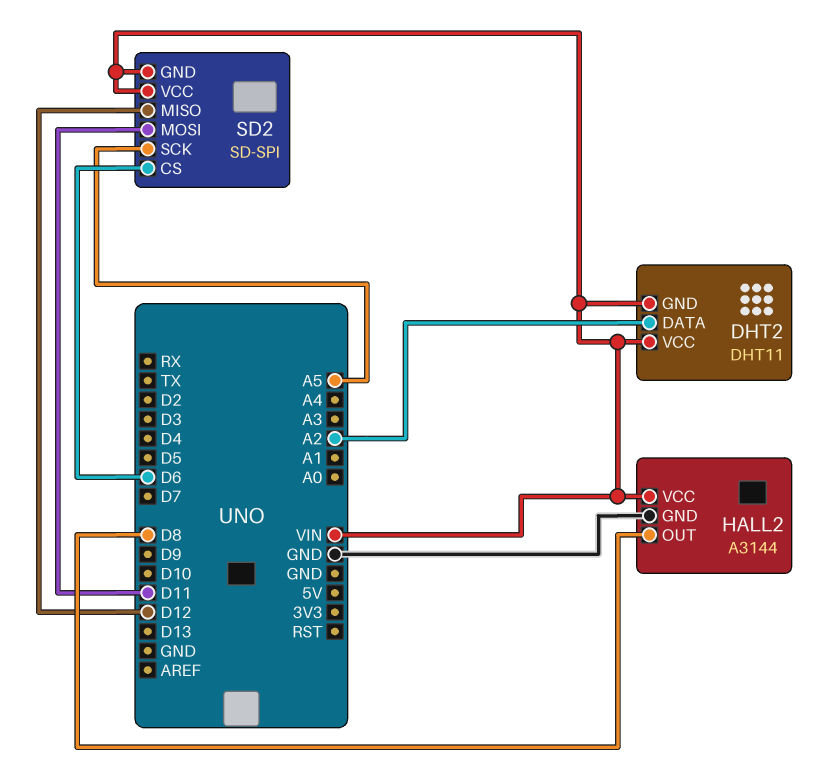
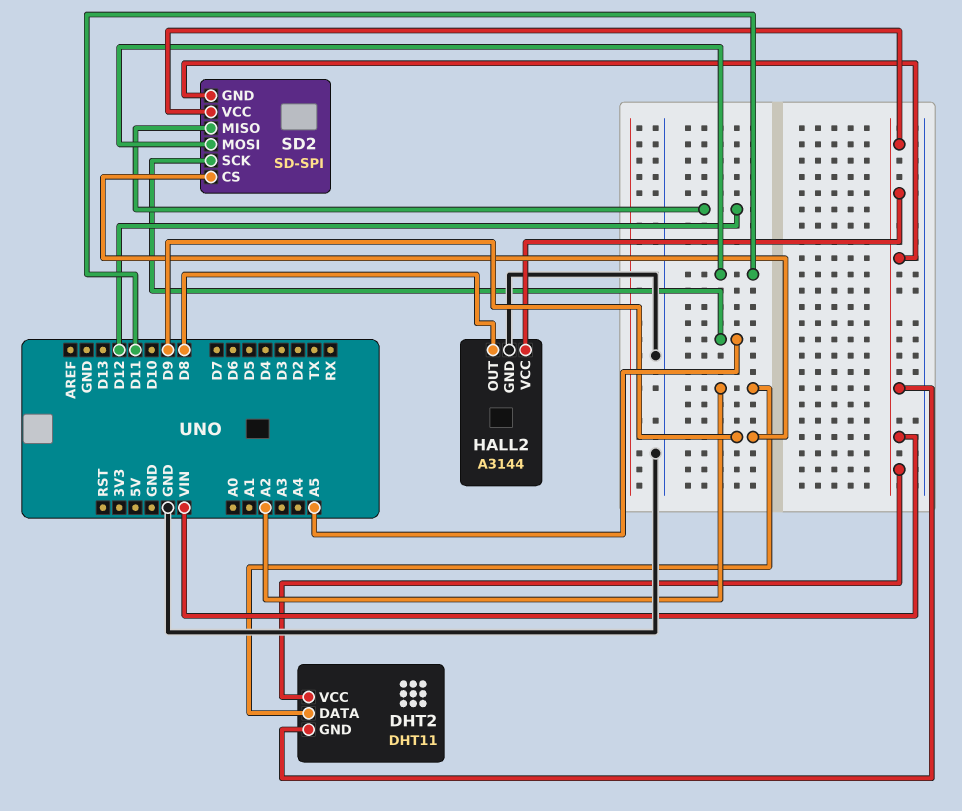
SD2 pin CS: D6 -> D9

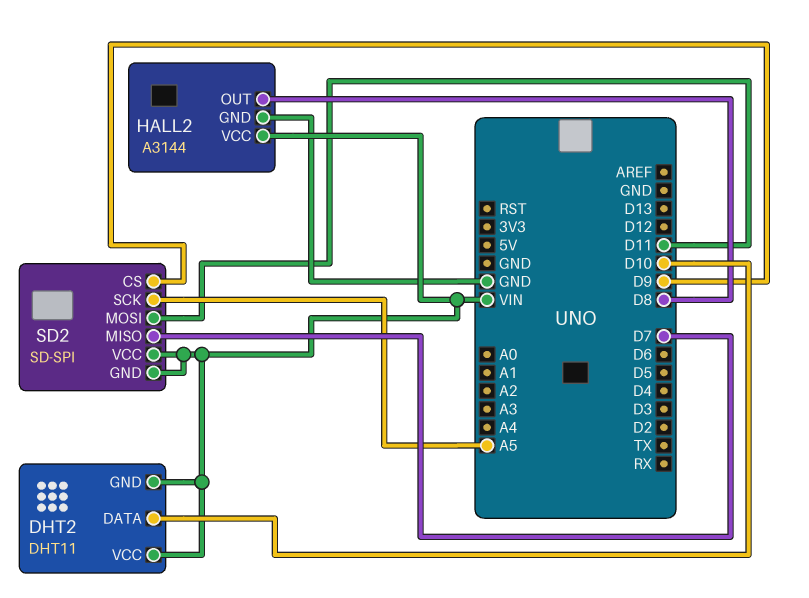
DHT2 pin DATA: A2 -> D10
SD2 pin MISO: D12 -> D7

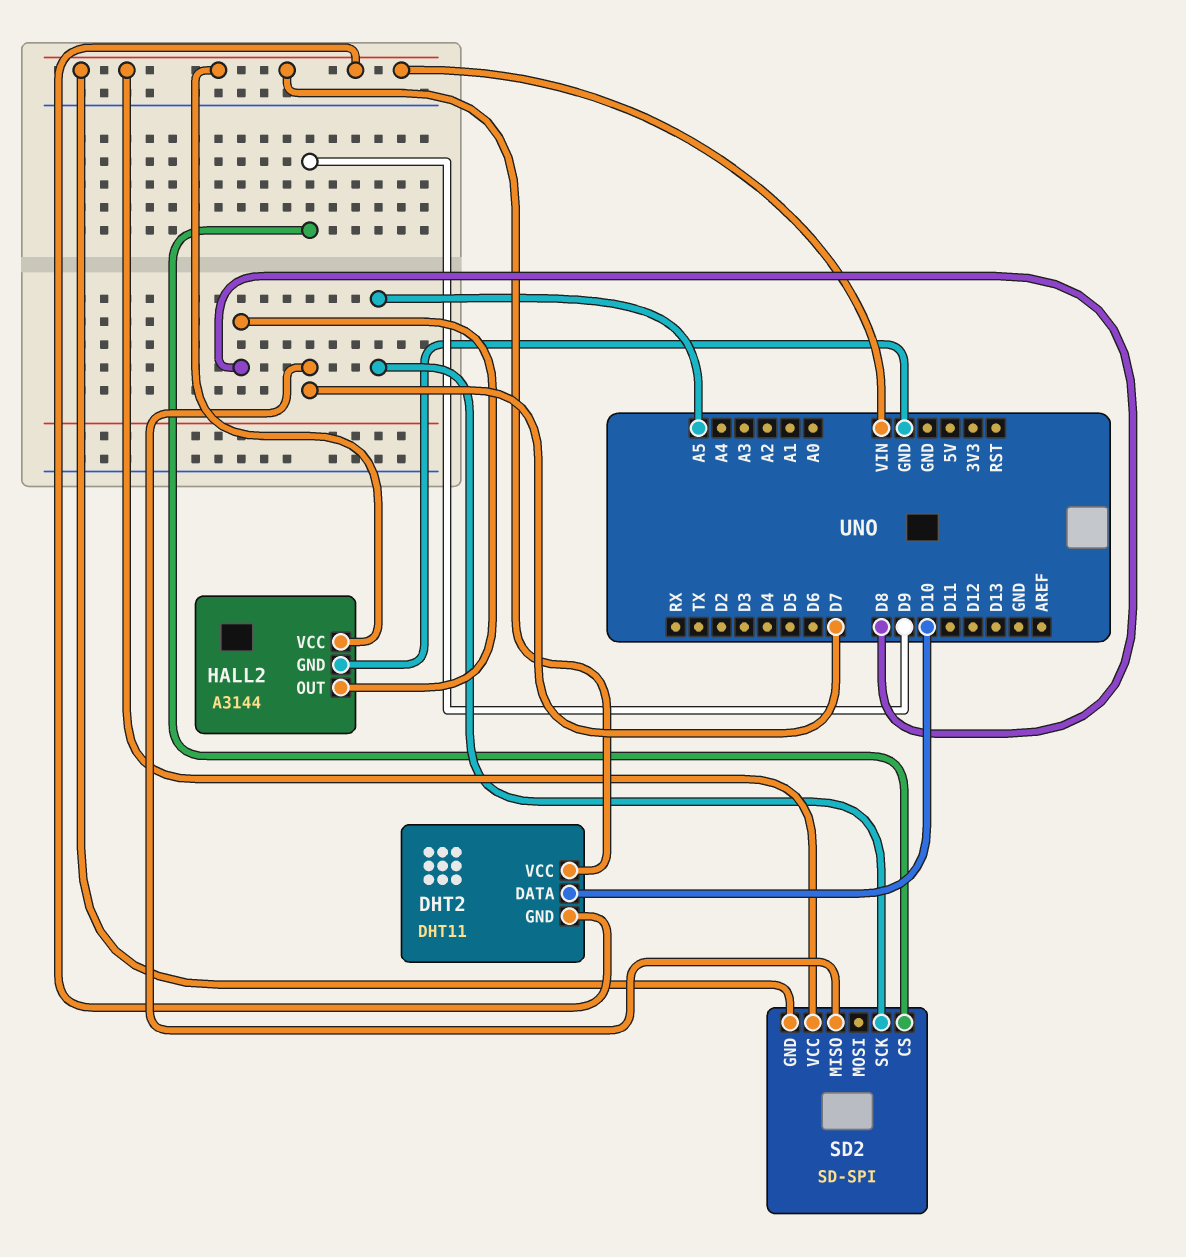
SD2 pin MOSI: D11 -> none

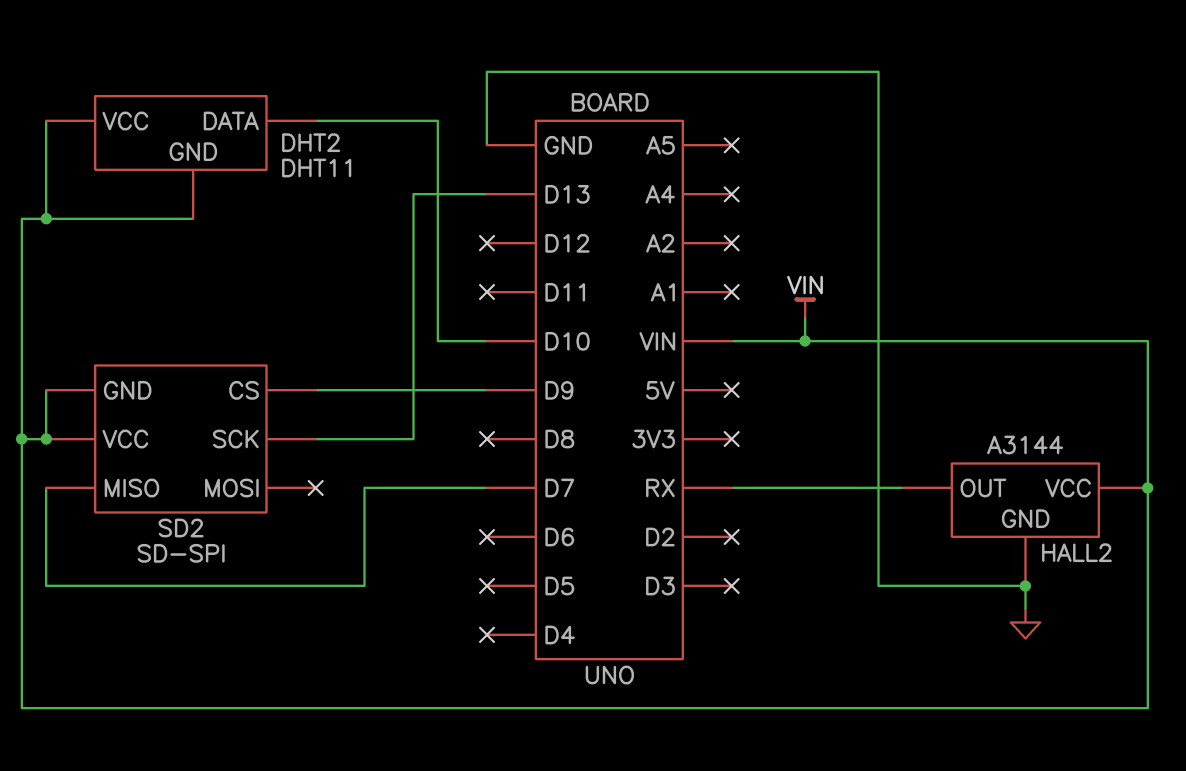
HALL2 pin OUT: D8 -> RX
SD2 pin SCK: A5 -> D13

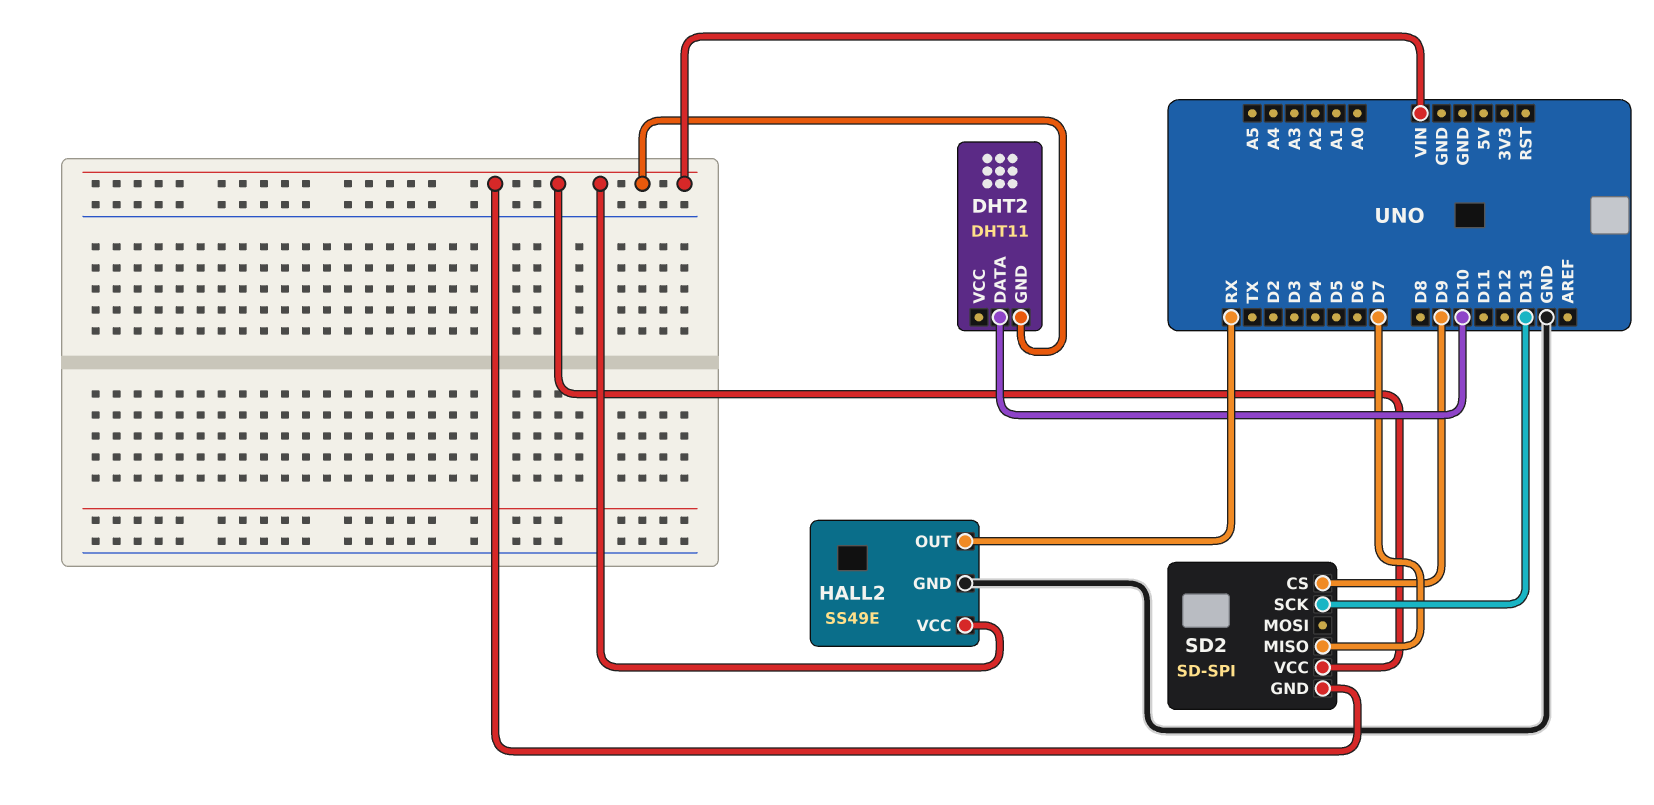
DHT2 pin VCC: VIN -> none
HALL2: A3144 -> SS49E

